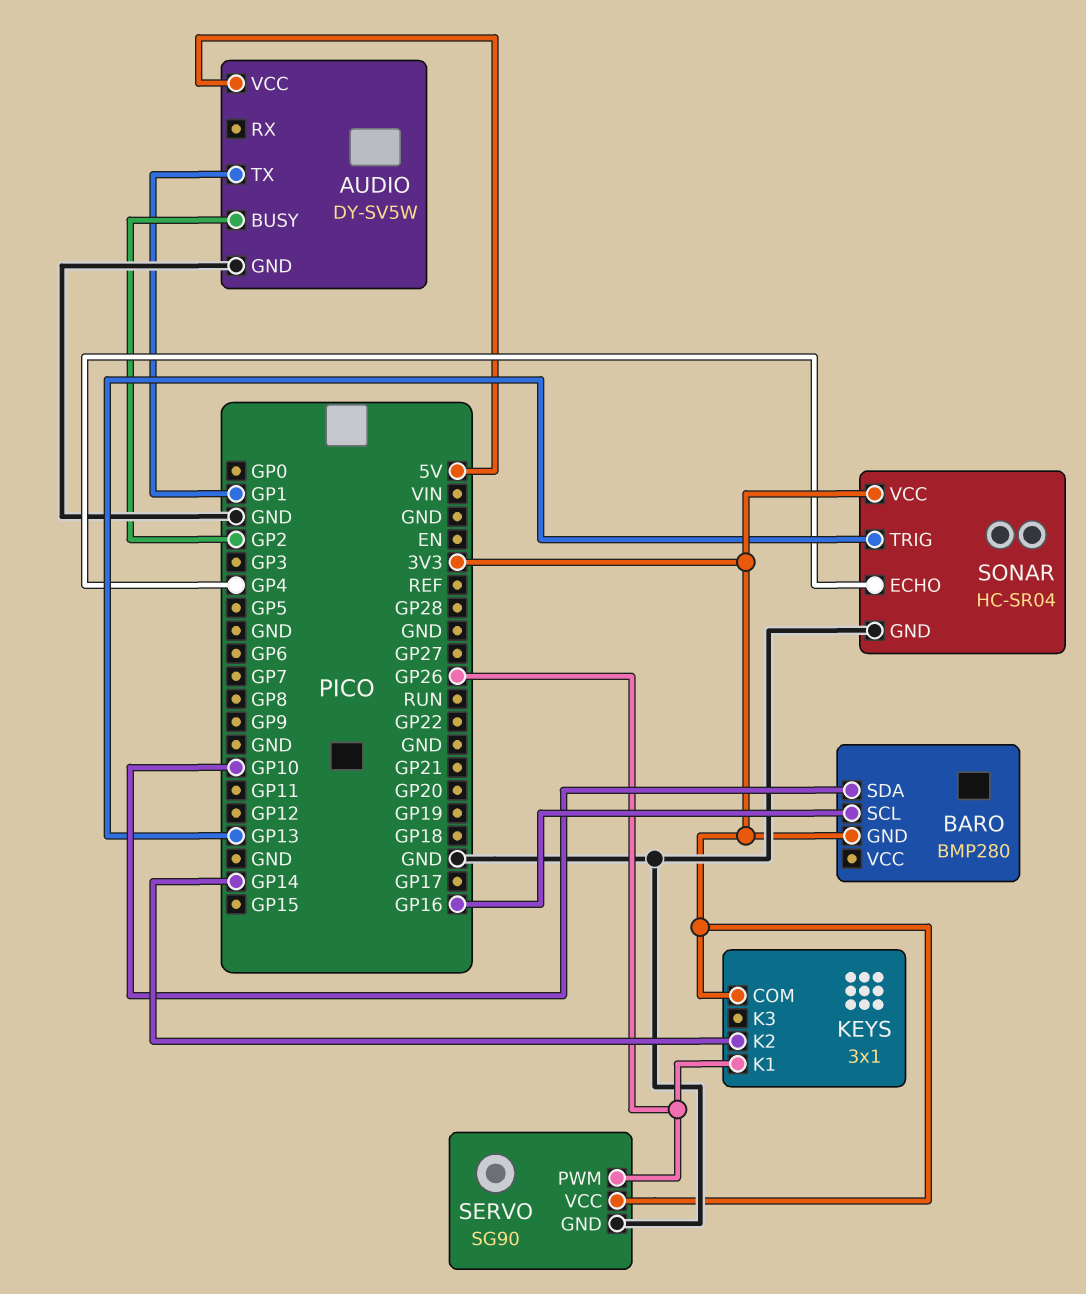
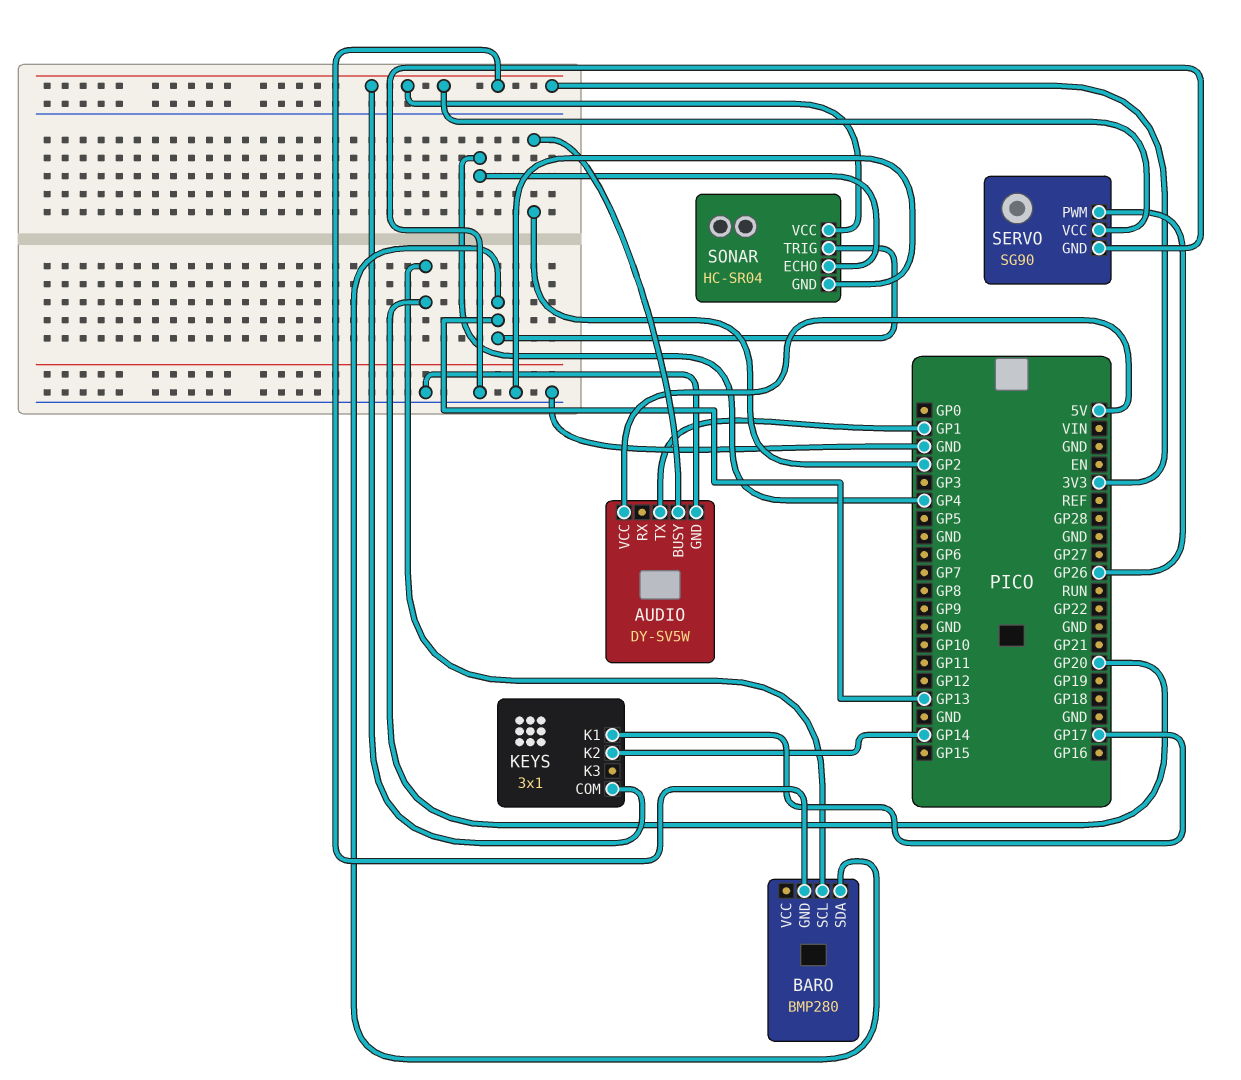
BARO pin SCL: GP16 -> GP20
BARO pin SDA: GP10 -> GP13
KEYS pin K1: GP26 -> GP17

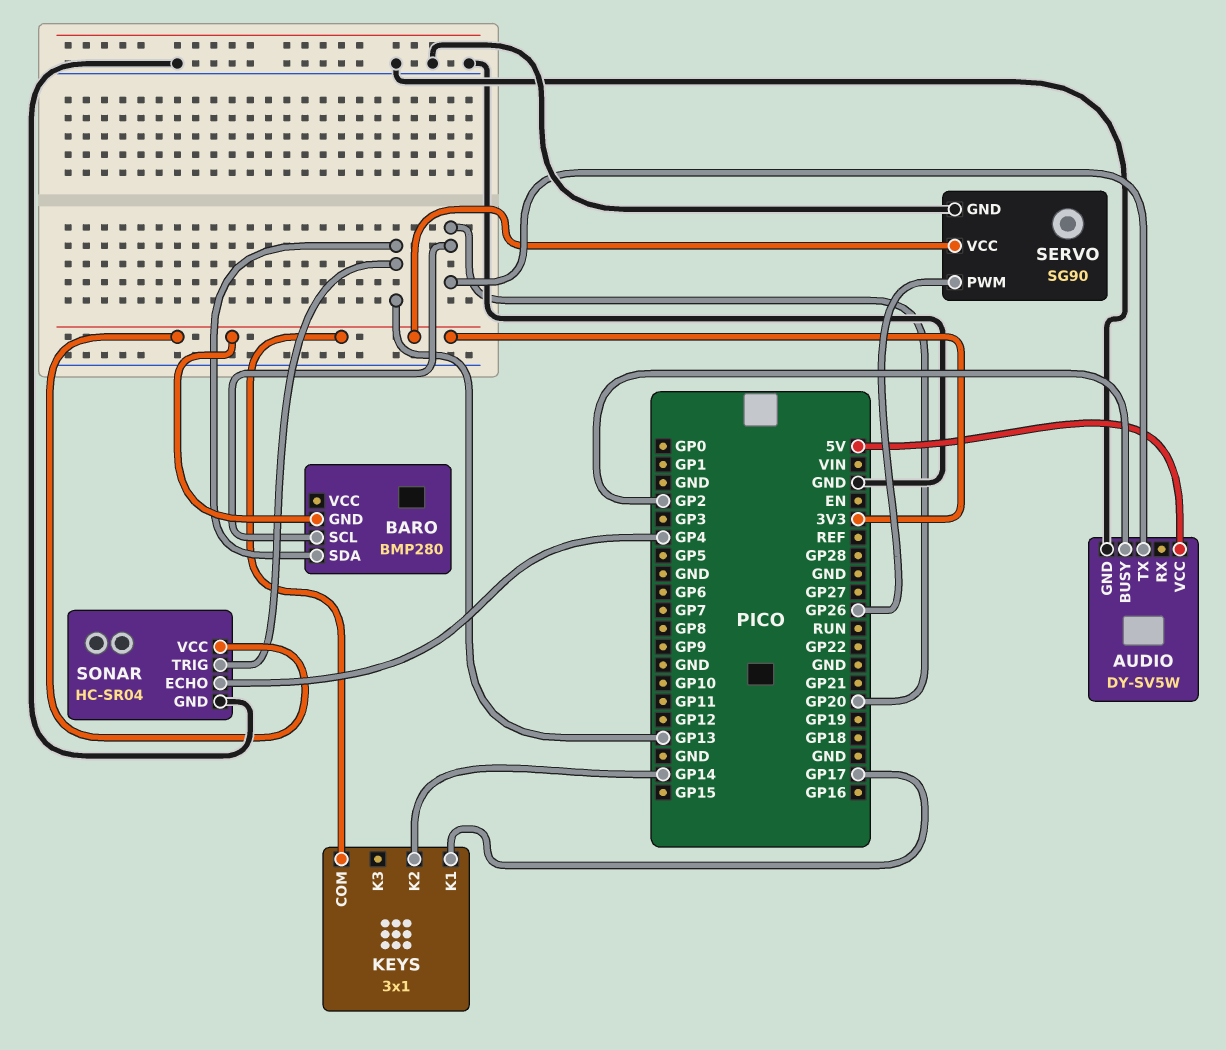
AUDIO pin TX: GP1 -> GP20

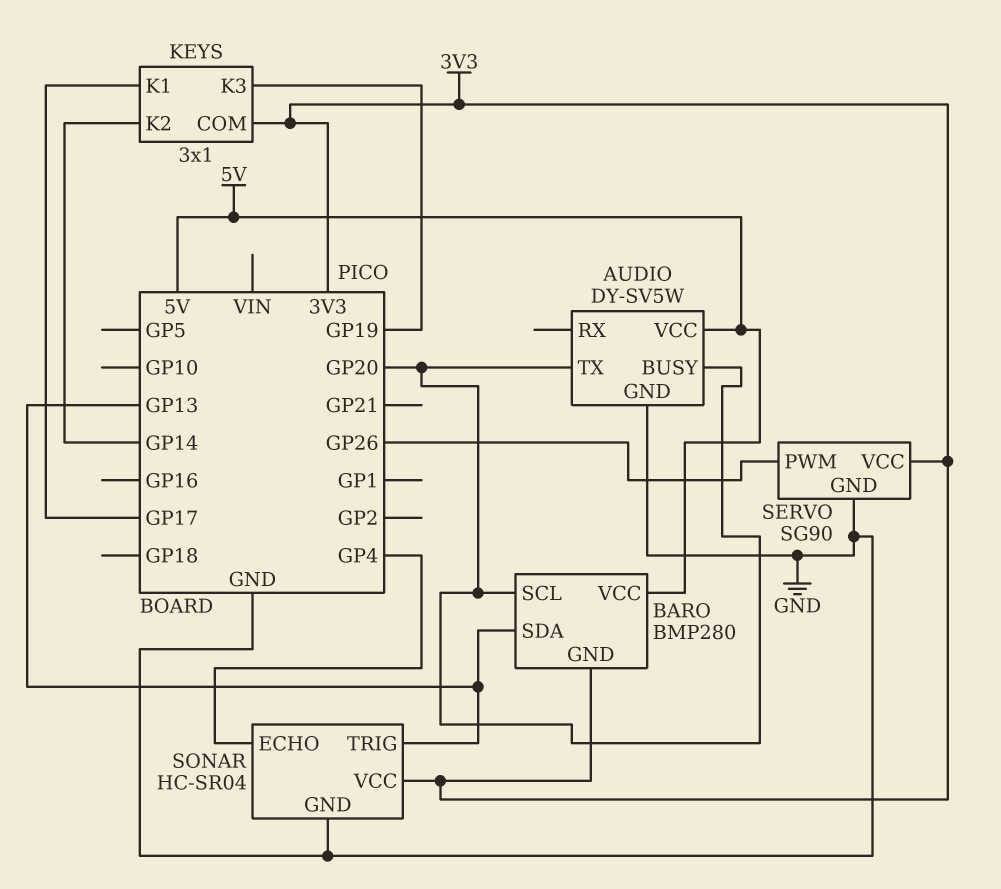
AUDIO pin BUSY: GP2 -> GP20
BARO pin VCC: none -> 5V
KEYS pin K3: none -> GP19

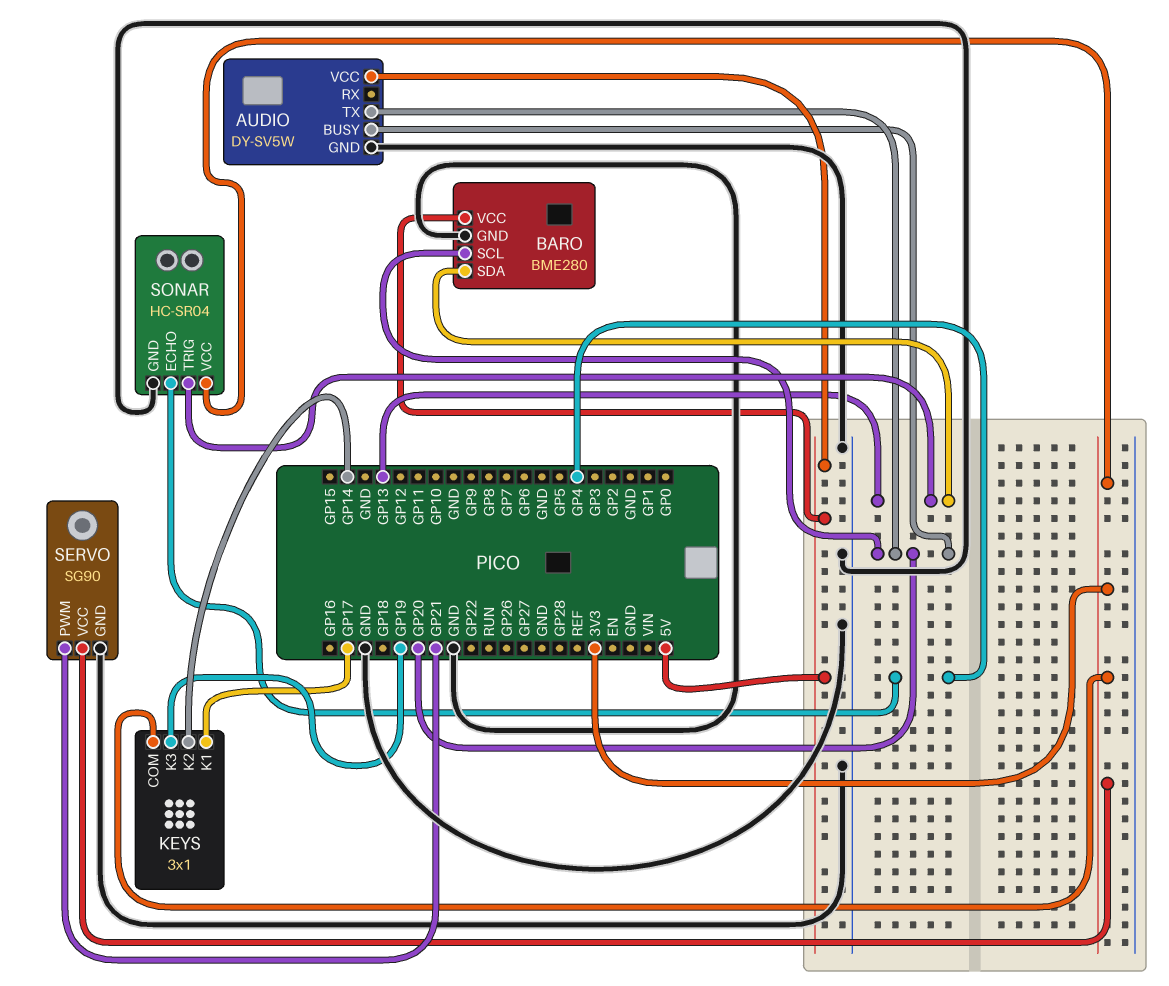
BARO: BMP280 -> BME280
BARO pin GND: 3V3 -> GND
SERVO pin PWM: GP26 -> GP21

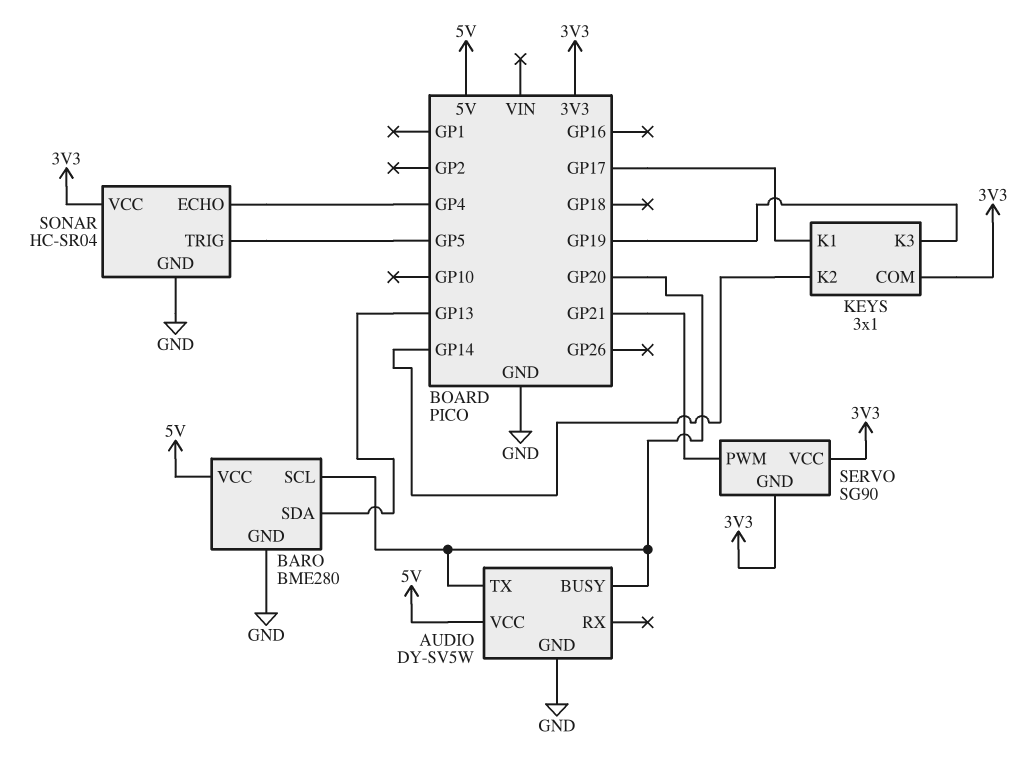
SERVO pin GND: GND -> 3V3
SONAR pin TRIG: GP13 -> GP5

